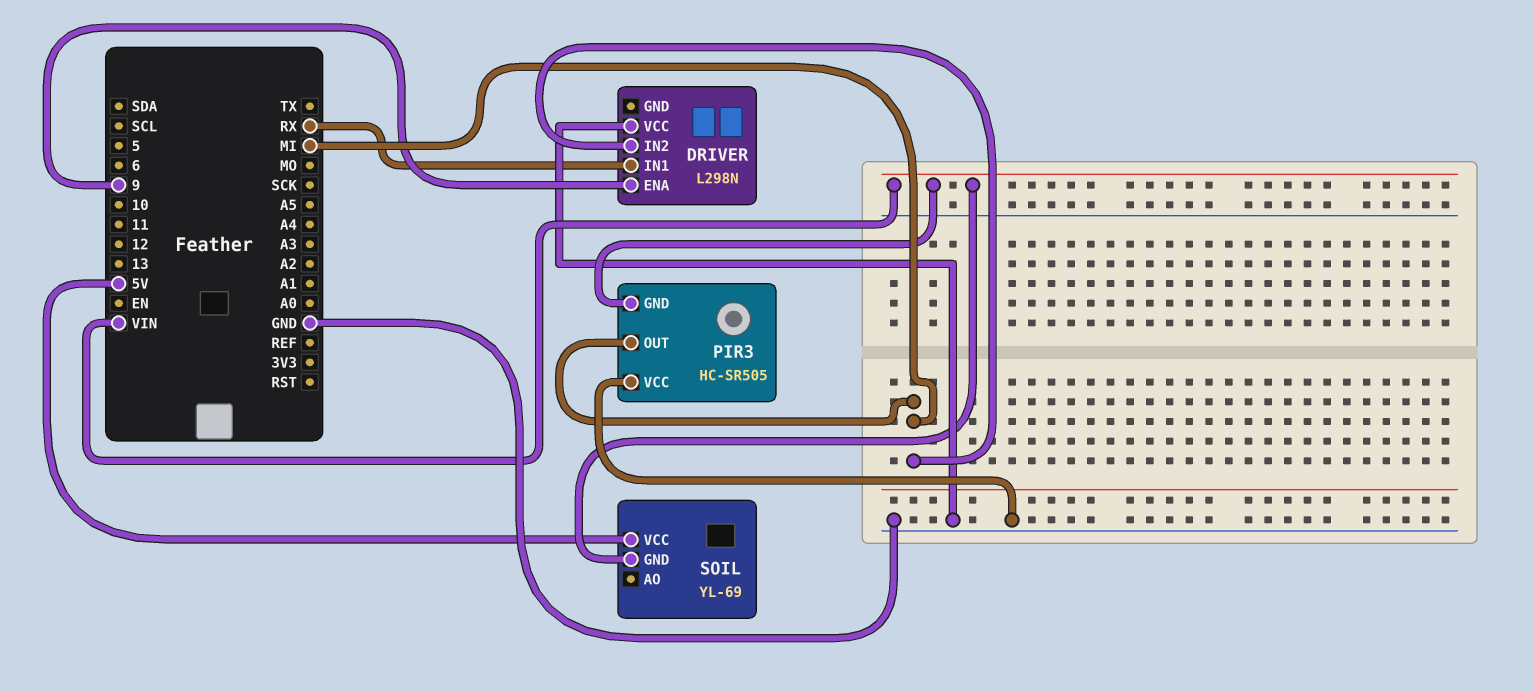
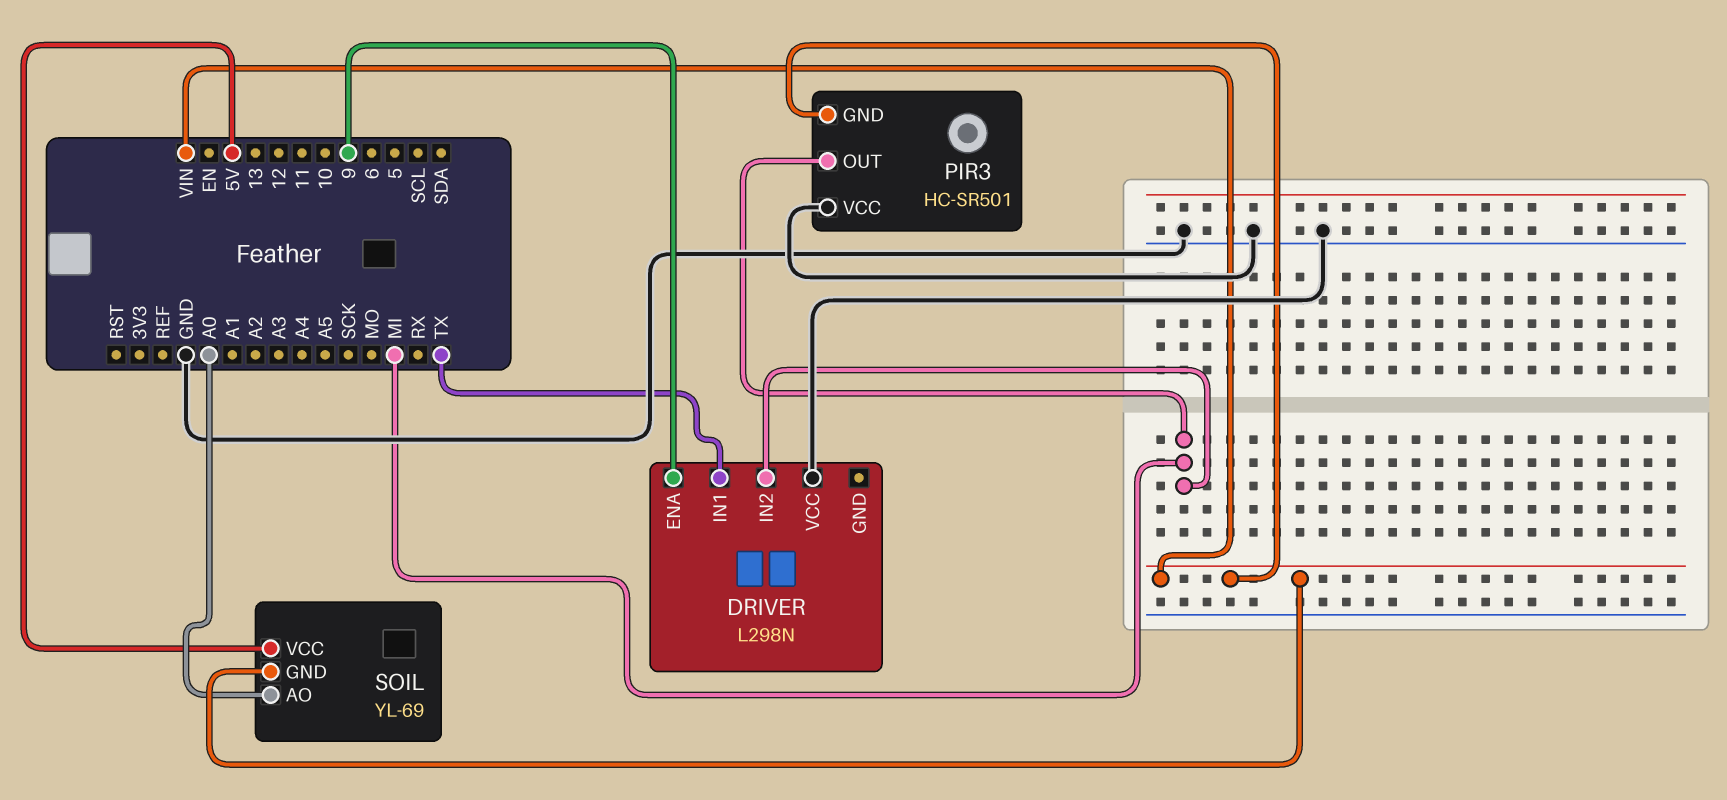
DRIVER pin IN1: RX -> TX
PIR3: HC-SR505 -> HC-SR501
SOIL pin AO: none -> A0

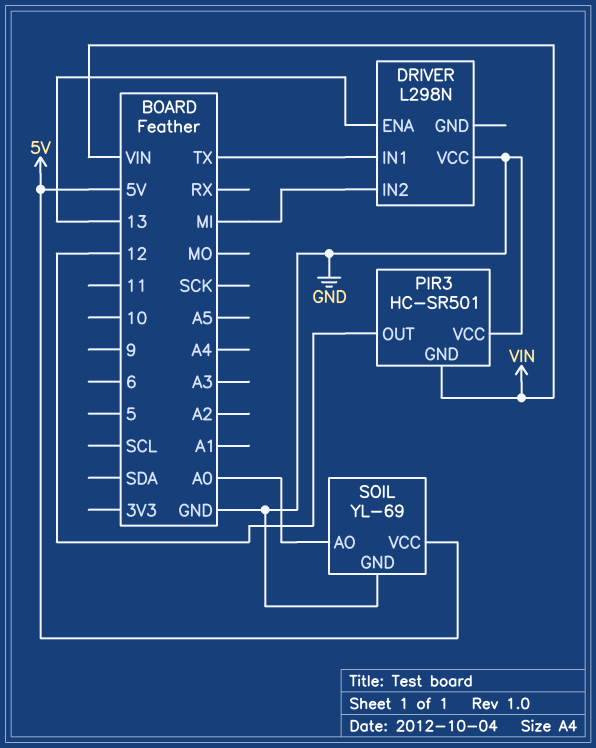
DRIVER pin ENA: 9 -> 13
PIR3 pin OUT: MI -> 12
SOIL pin GND: VIN -> GND

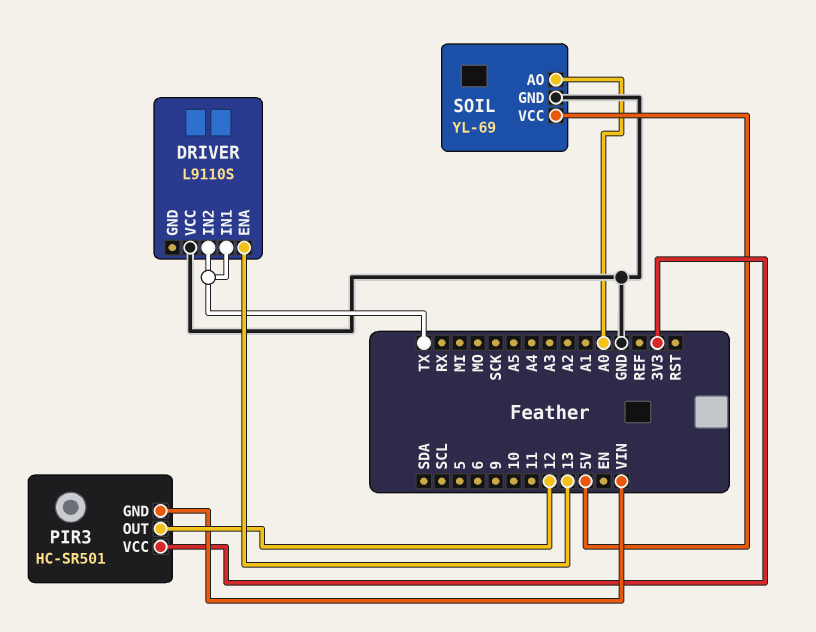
DRIVER: L298N -> L9110S
DRIVER pin IN2: MI -> TX
PIR3 pin VCC: GND -> 3V3

